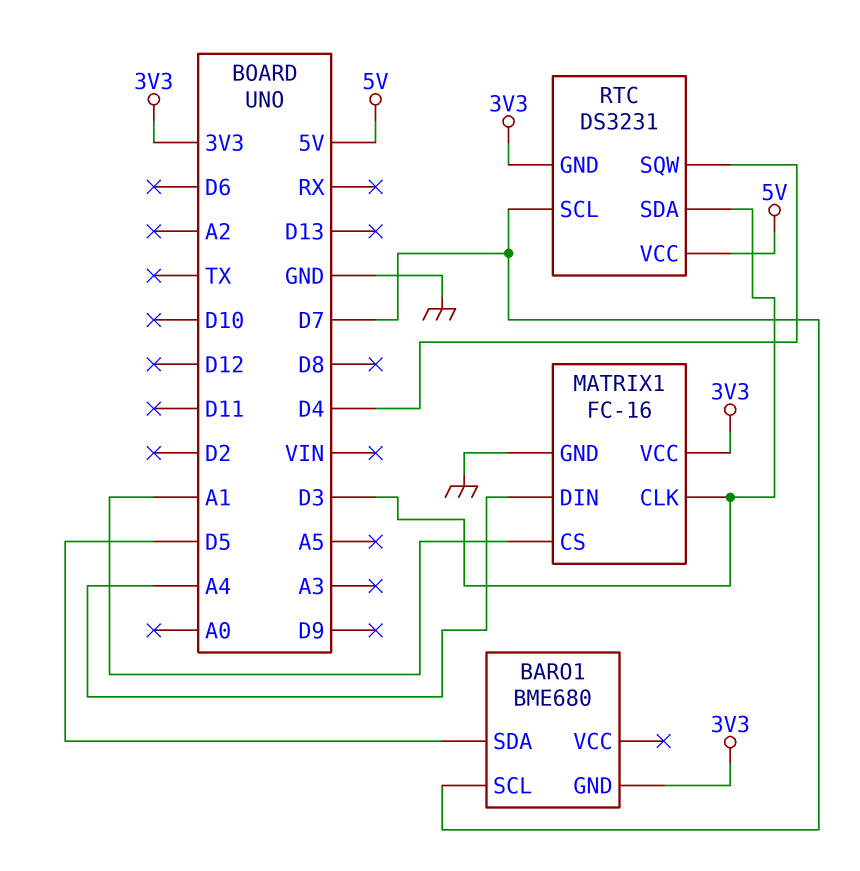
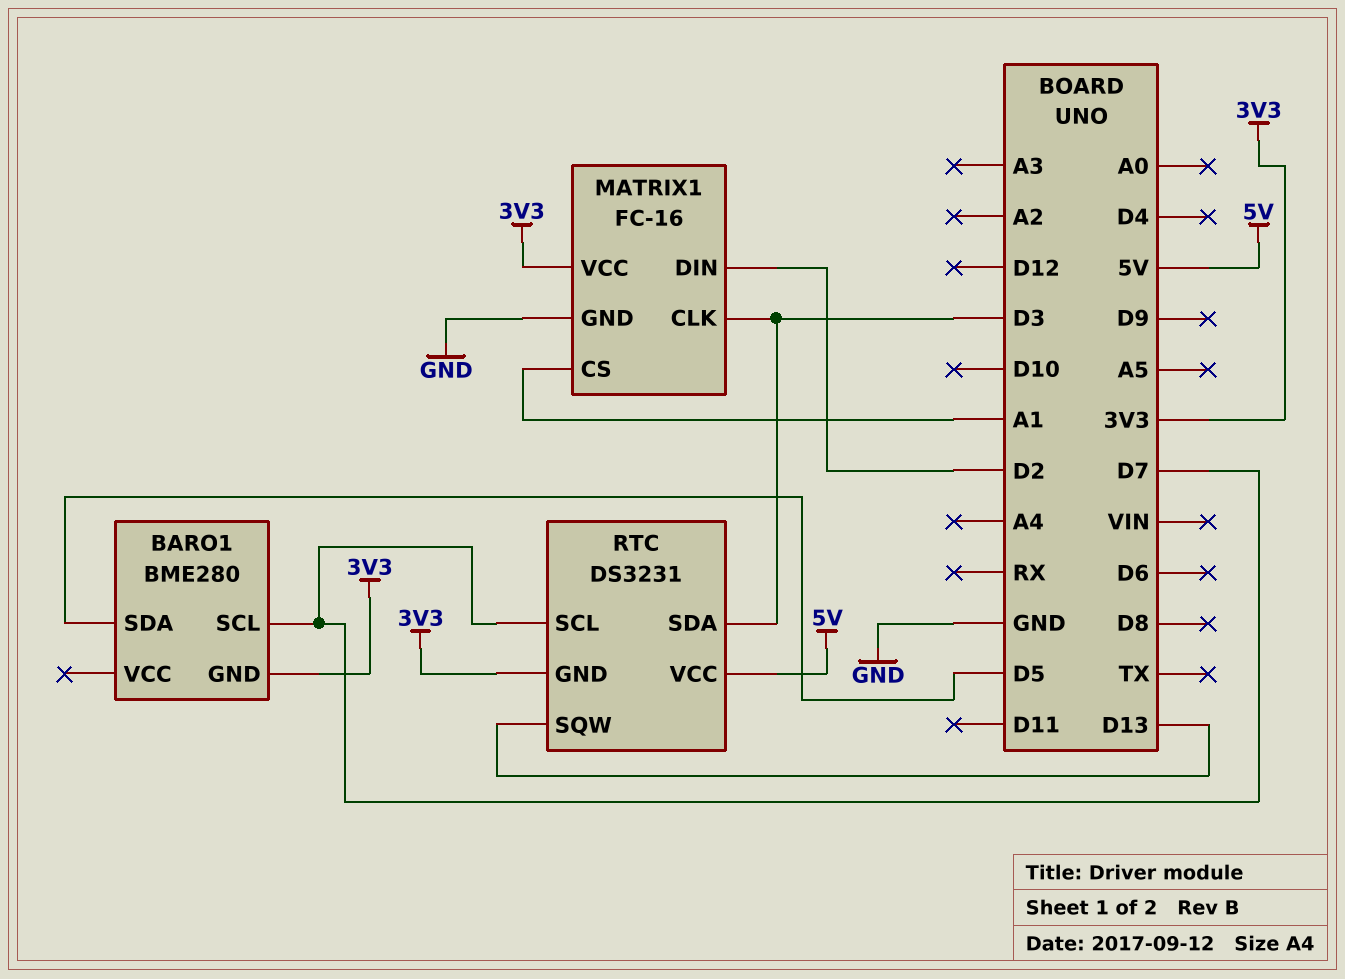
BARO1: BME680 -> BME280
MATRIX1 pin DIN: A4 -> D2
RTC pin SQW: D4 -> D13

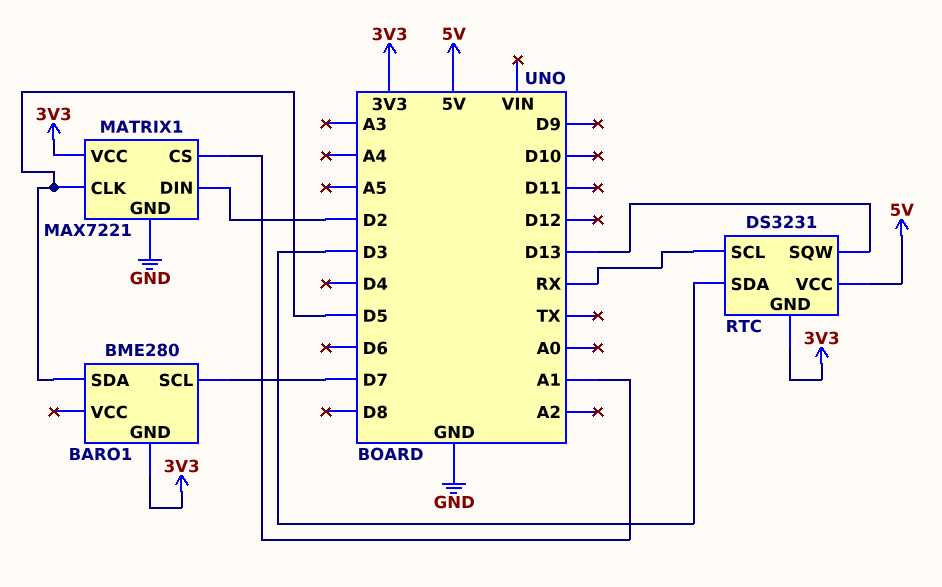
MATRIX1: FC-16 -> MAX7221
MATRIX1 pin CLK: D3 -> D5
RTC pin SCL: D7 -> RX

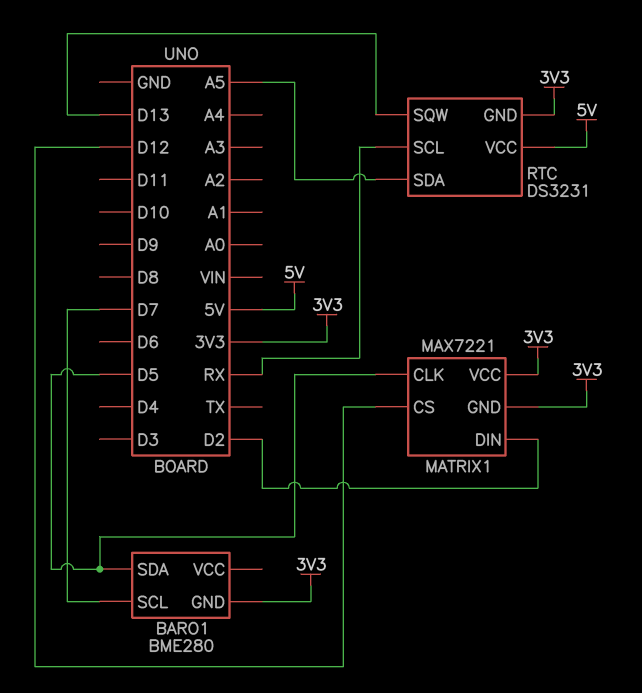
MATRIX1 pin CS: A1 -> D12
MATRIX1 pin GND: GND -> 3V3
RTC pin SDA: D3 -> A5

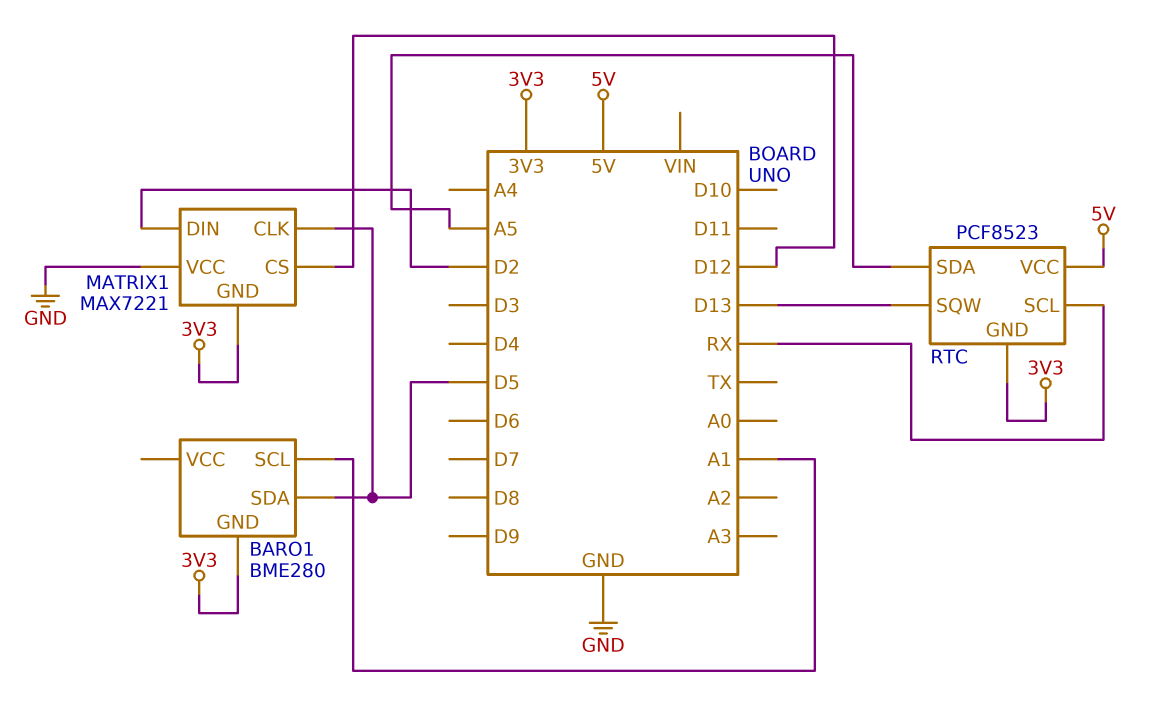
BARO1 pin SCL: D7 -> A1
MATRIX1 pin VCC: 3V3 -> GND
RTC: DS3231 -> PCF8523

